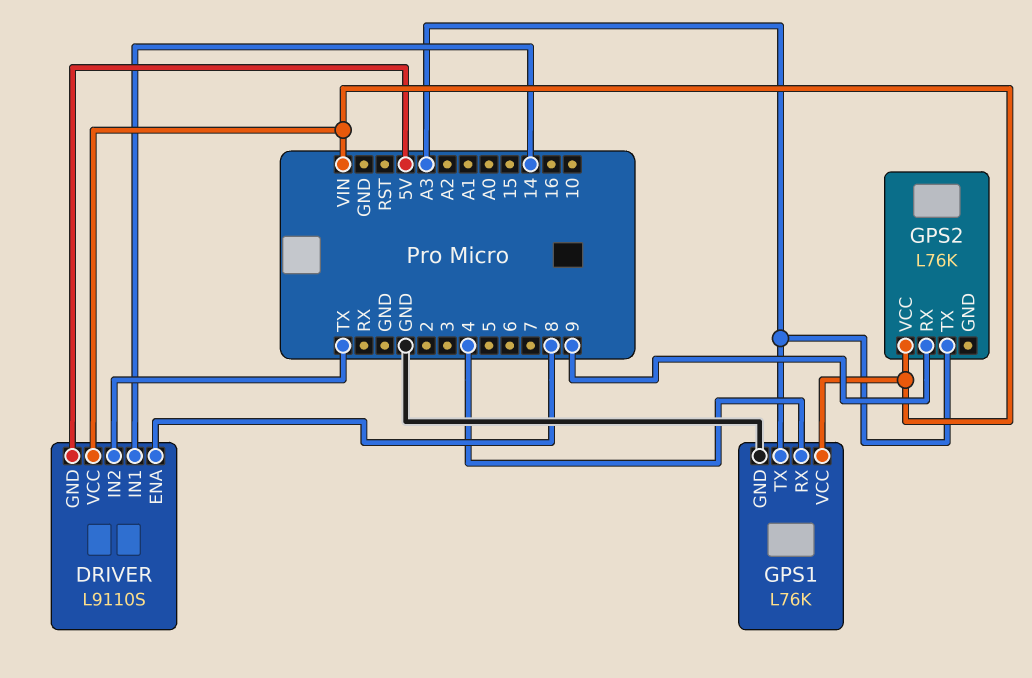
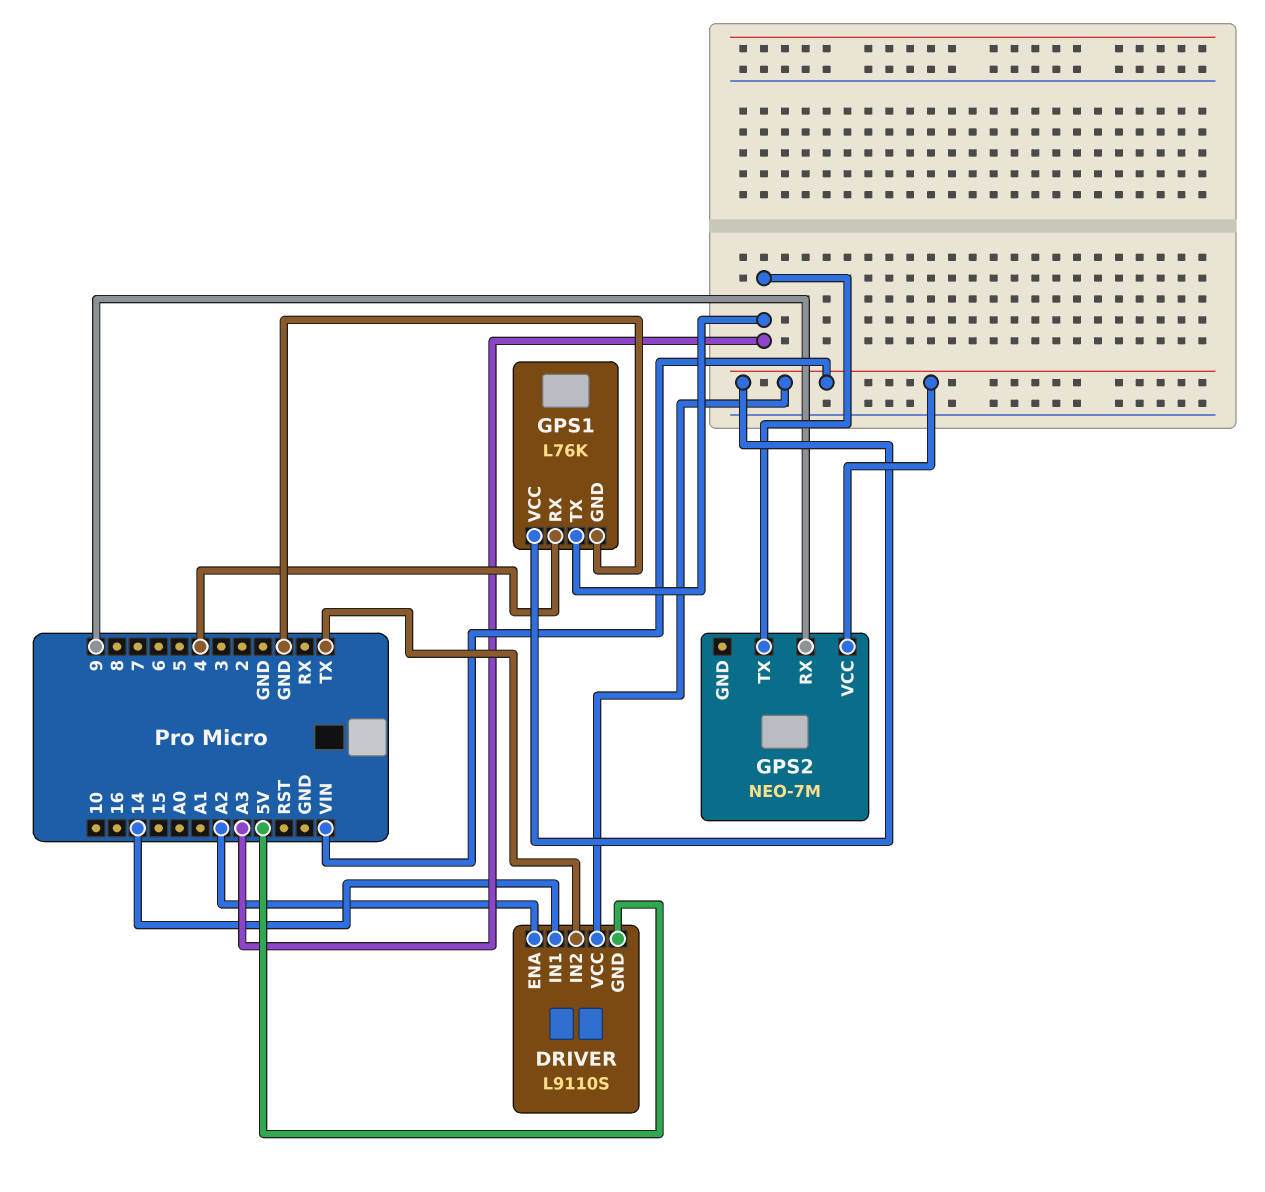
DRIVER pin ENA: 8 -> A2
GPS2: L76K -> NEO-7M

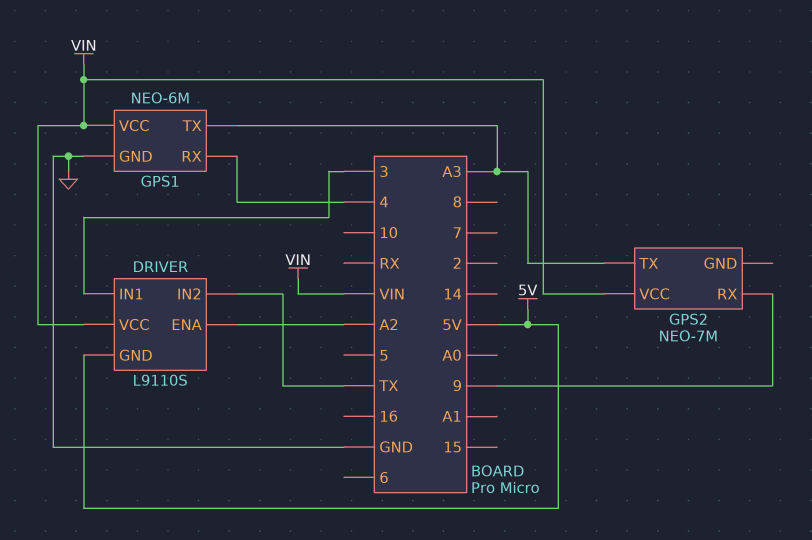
DRIVER pin IN1: 14 -> 3
GPS1: L76K -> NEO-6M

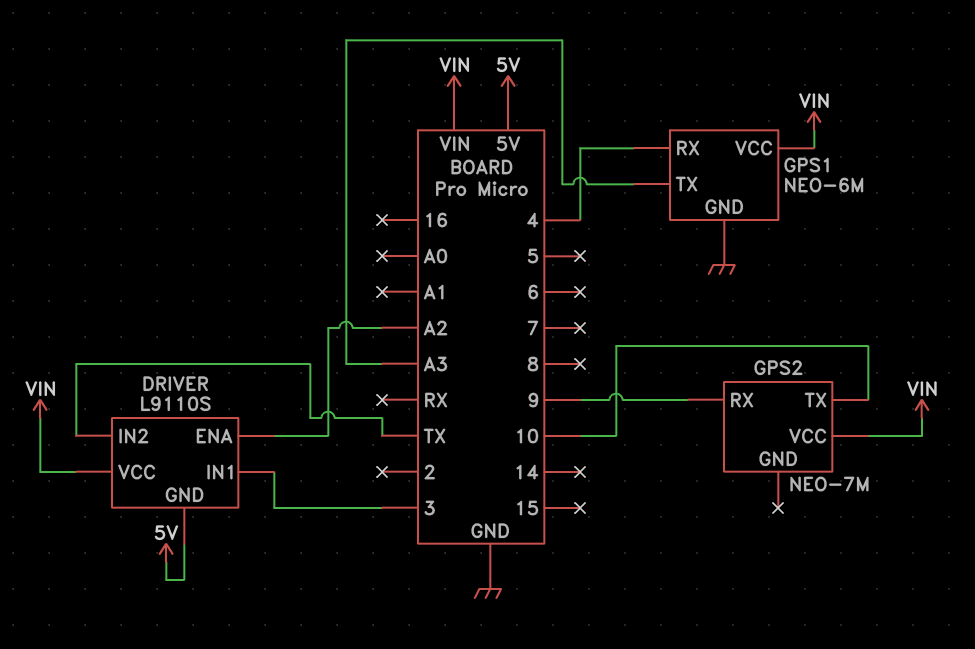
GPS2 pin TX: A3 -> 10

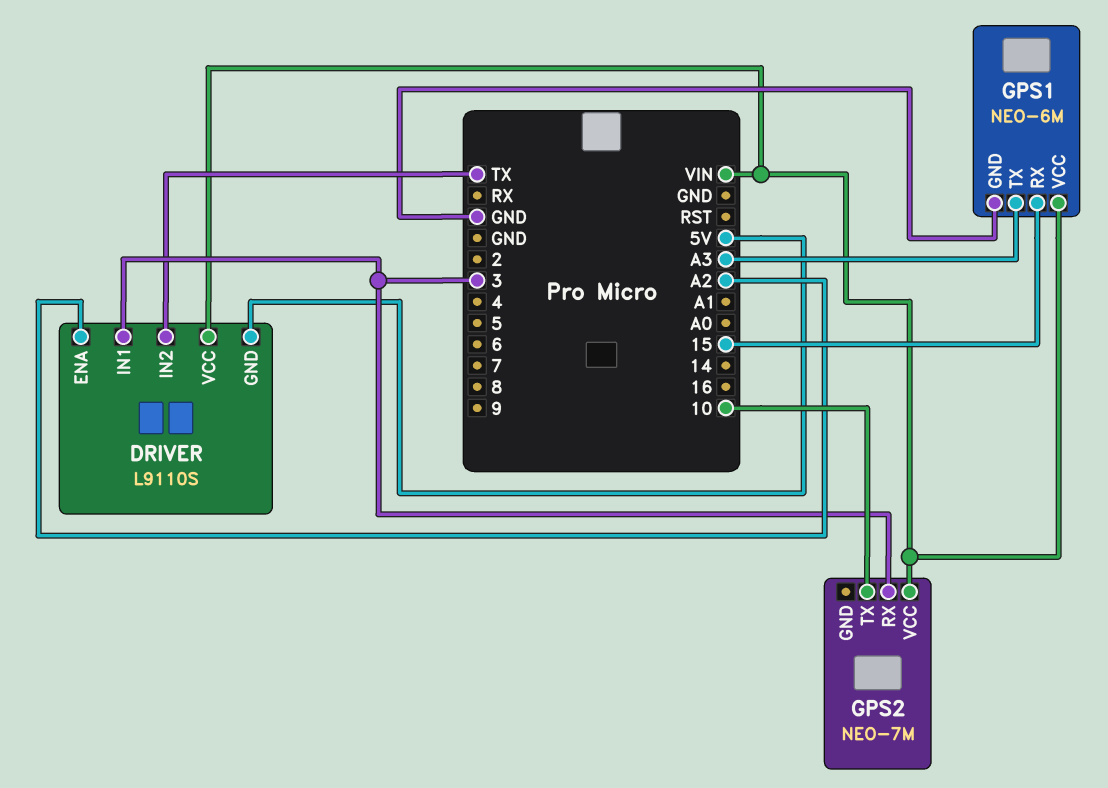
GPS1 pin RX: 4 -> 15
GPS2 pin RX: 9 -> 3

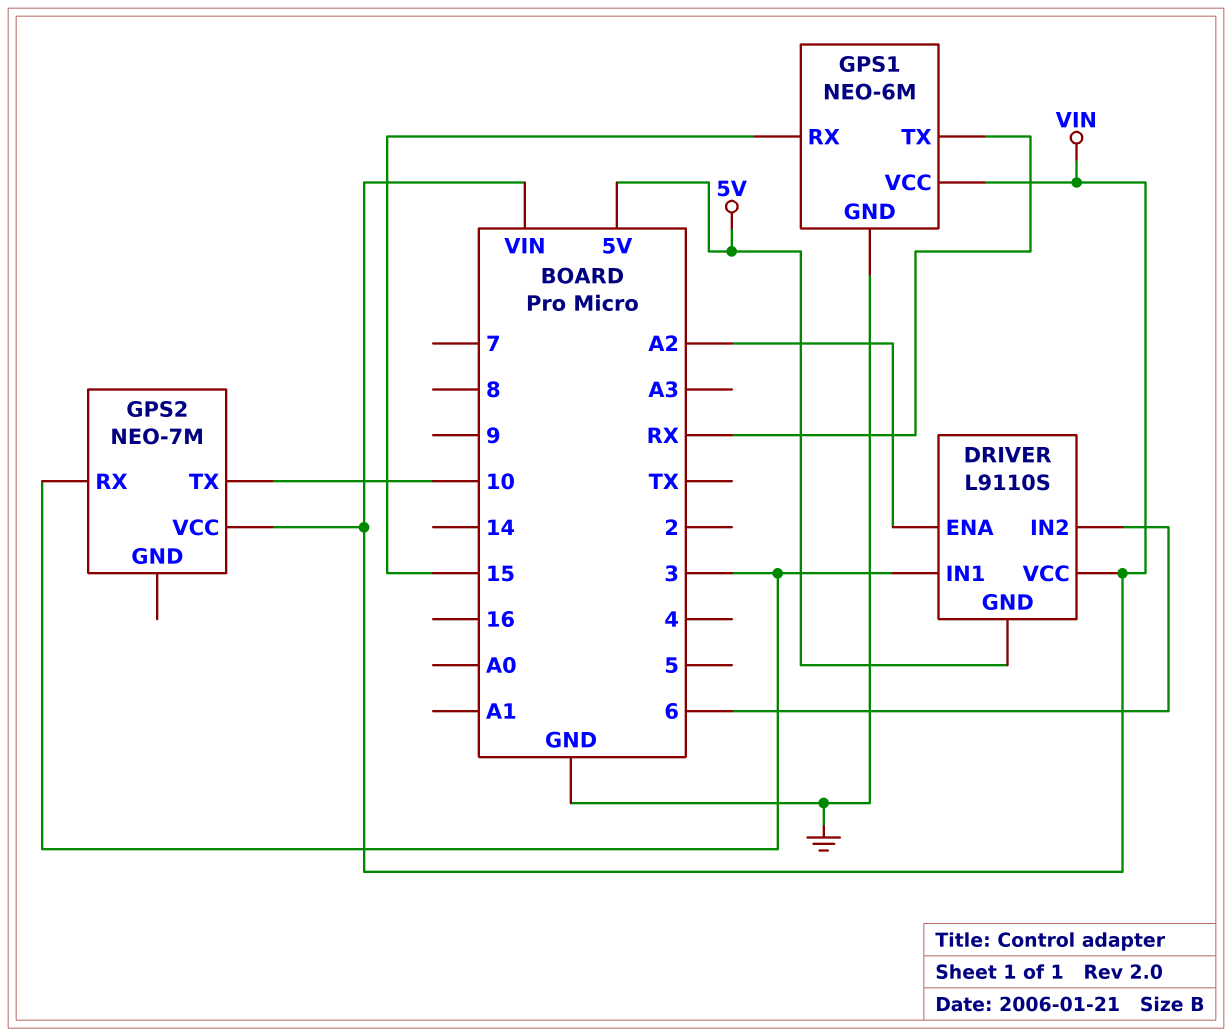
DRIVER pin IN2: TX -> 6
GPS1 pin TX: A3 -> RX

